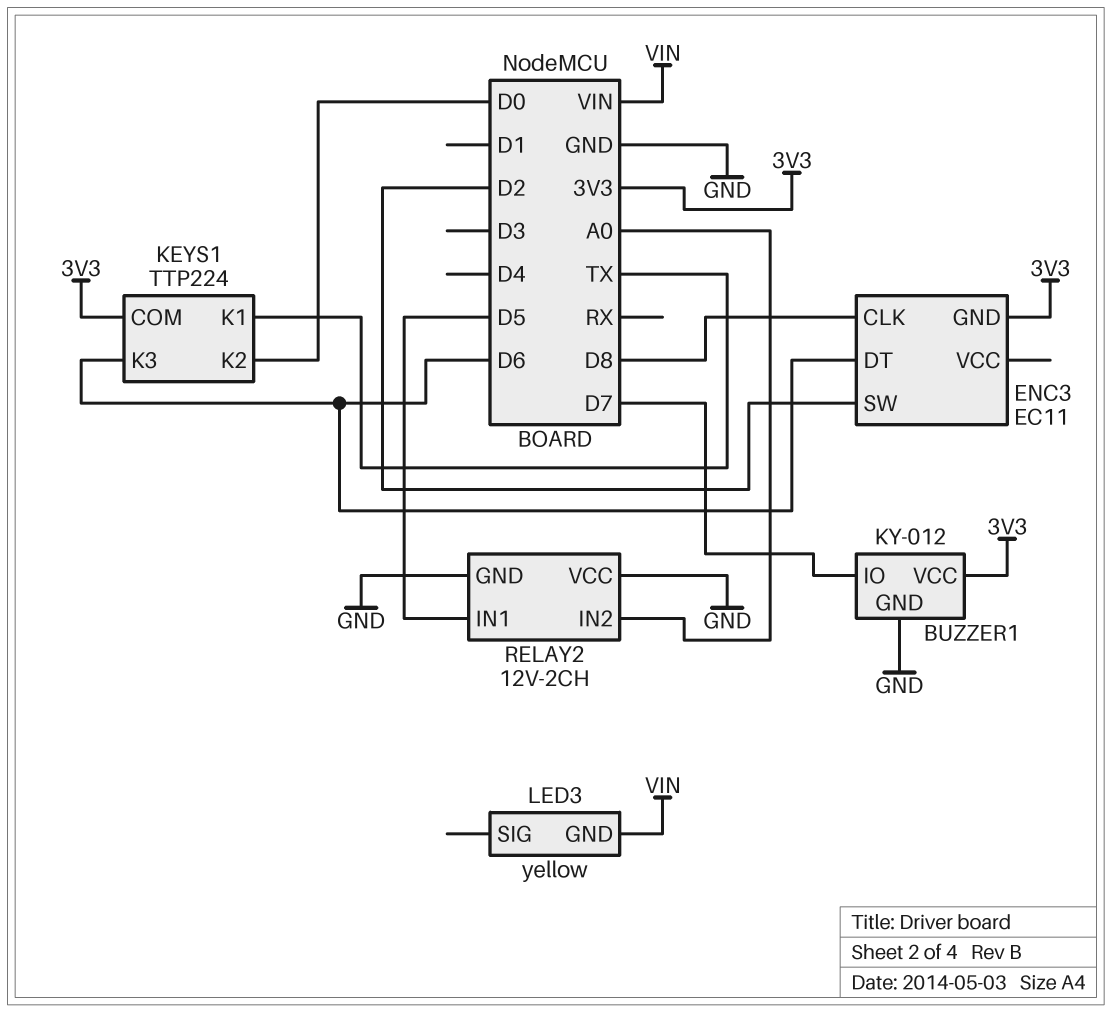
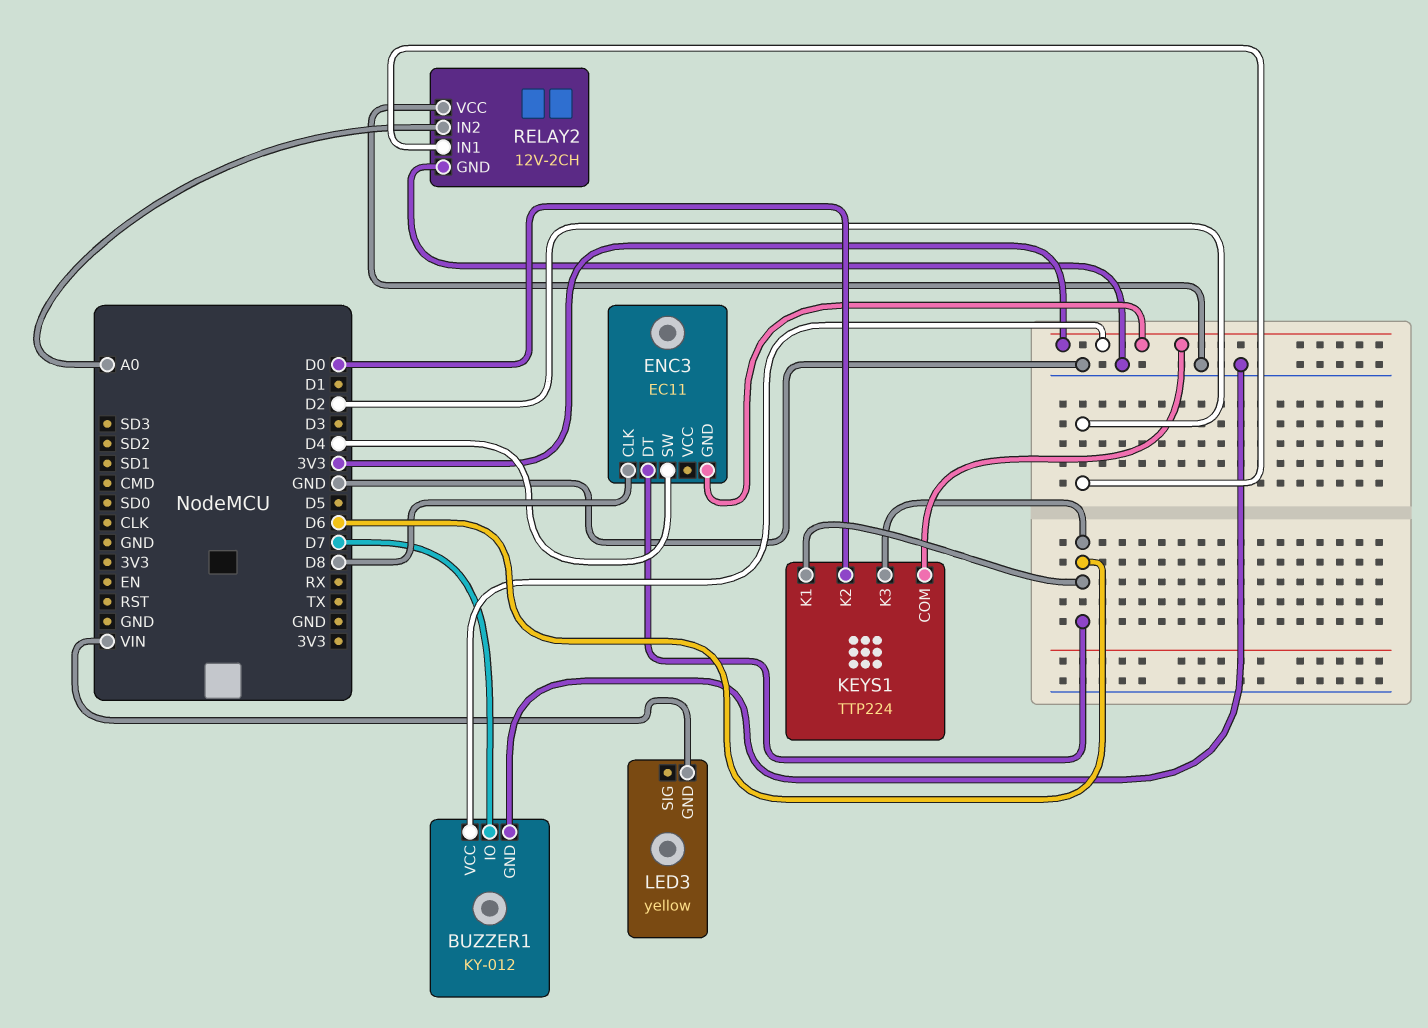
ENC3 pin SW: D2 -> D4
KEYS1 pin K1: TX -> D6
RELAY2 pin IN1: D5 -> D2

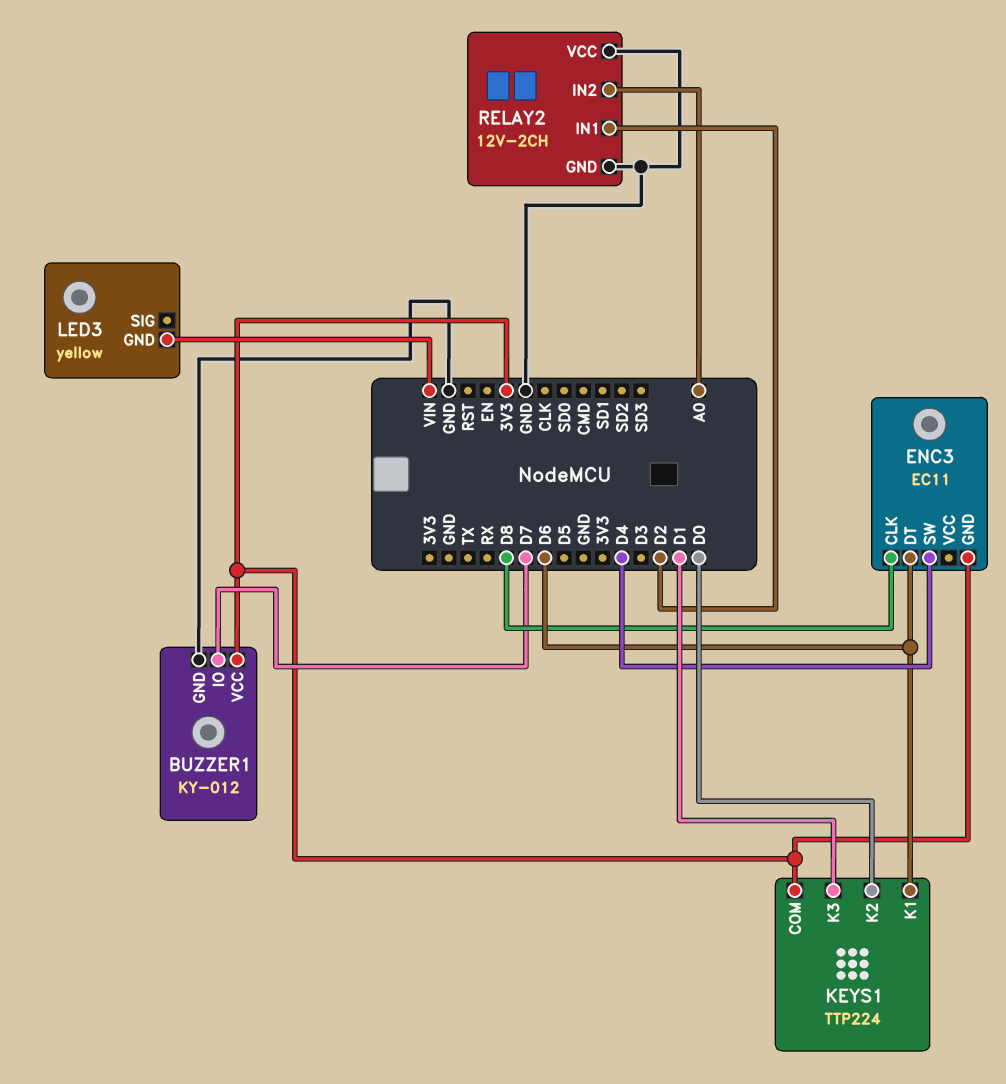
KEYS1 pin K3: D6 -> D1

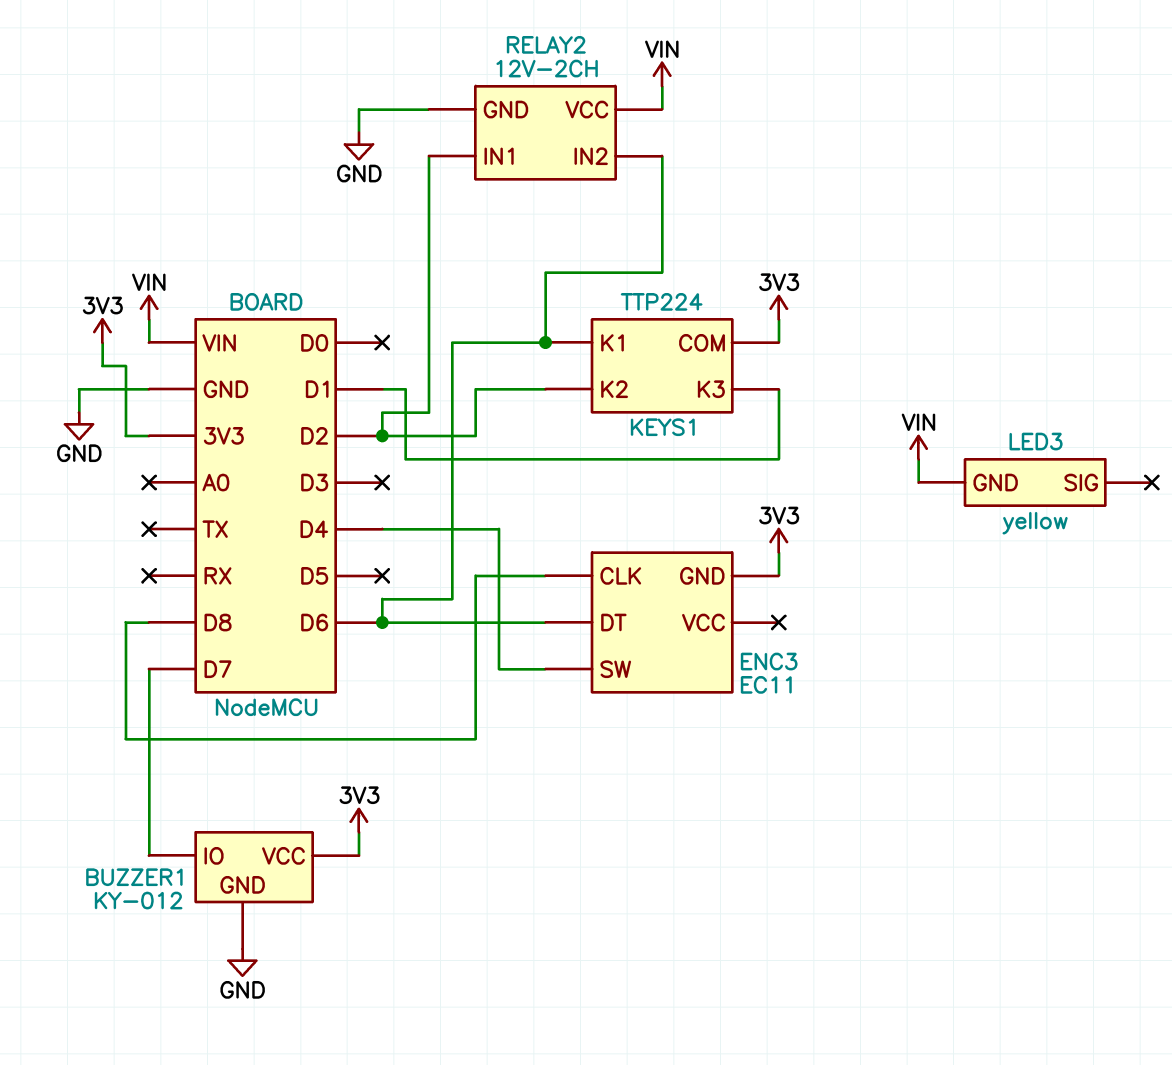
KEYS1 pin K2: D0 -> D2
RELAY2 pin IN2: A0 -> D6
RELAY2 pin VCC: GND -> VIN

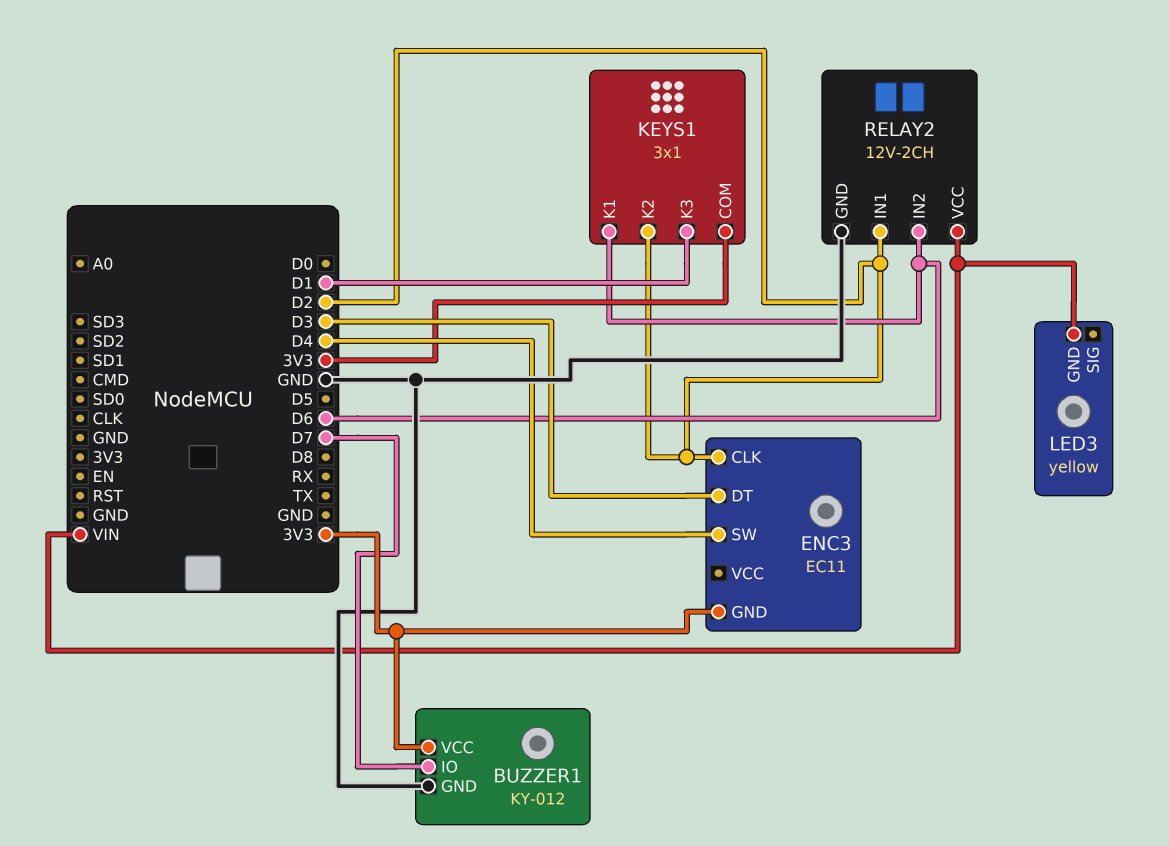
ENC3 pin CLK: D8 -> D2
ENC3 pin DT: D6 -> D3
KEYS1: TTP224 -> 3x1

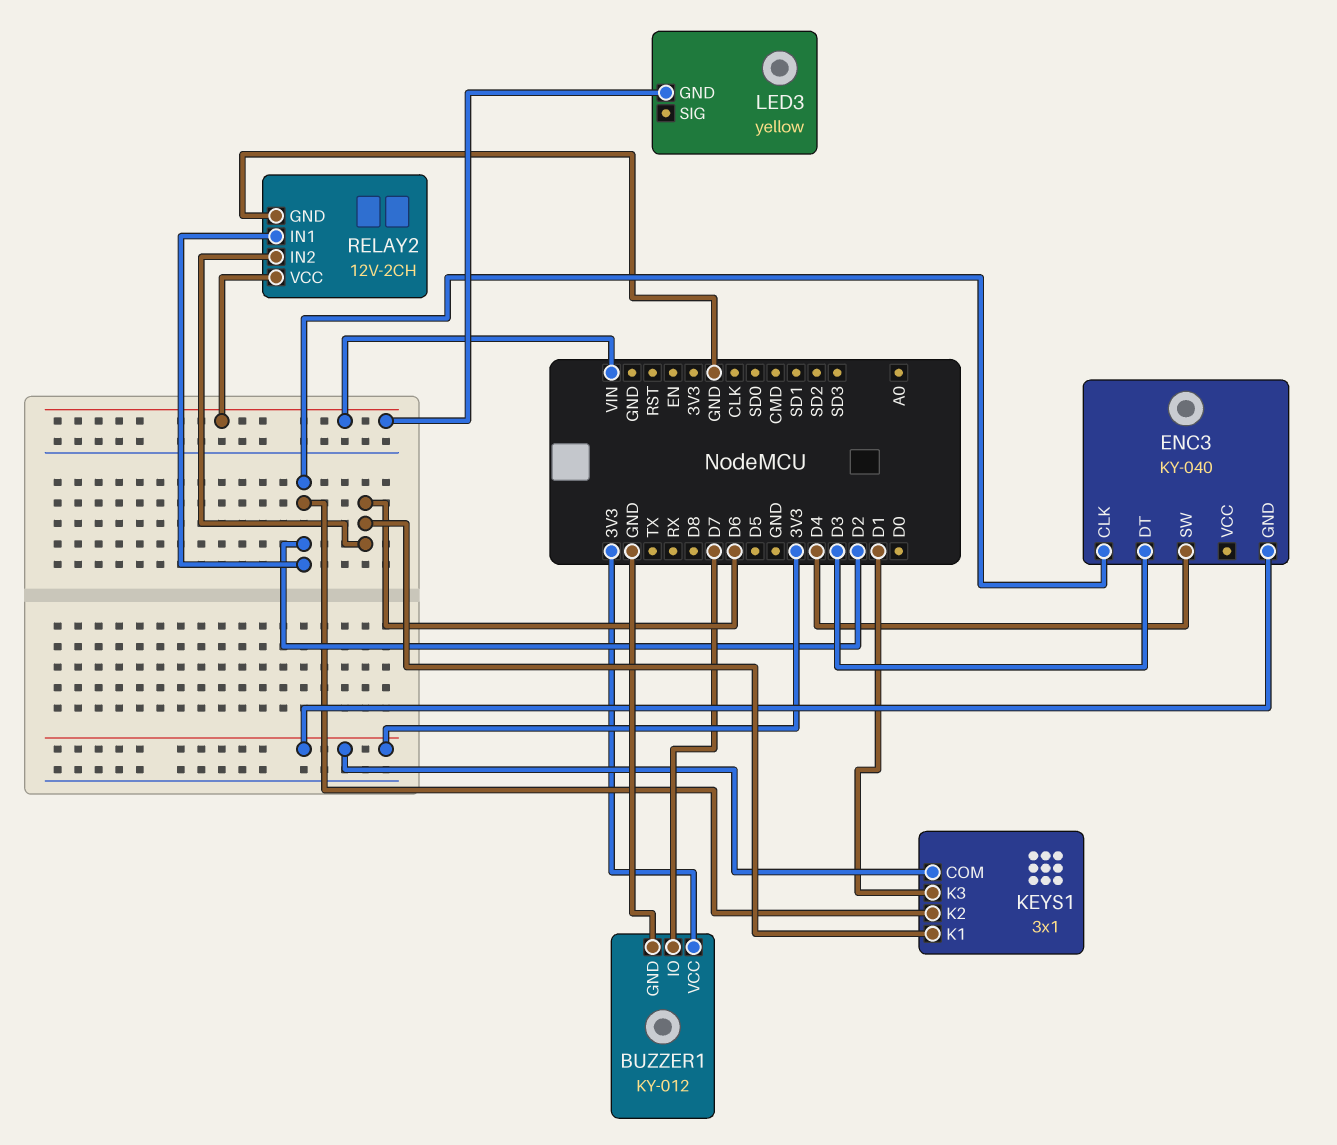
ENC3: EC11 -> KY-040

